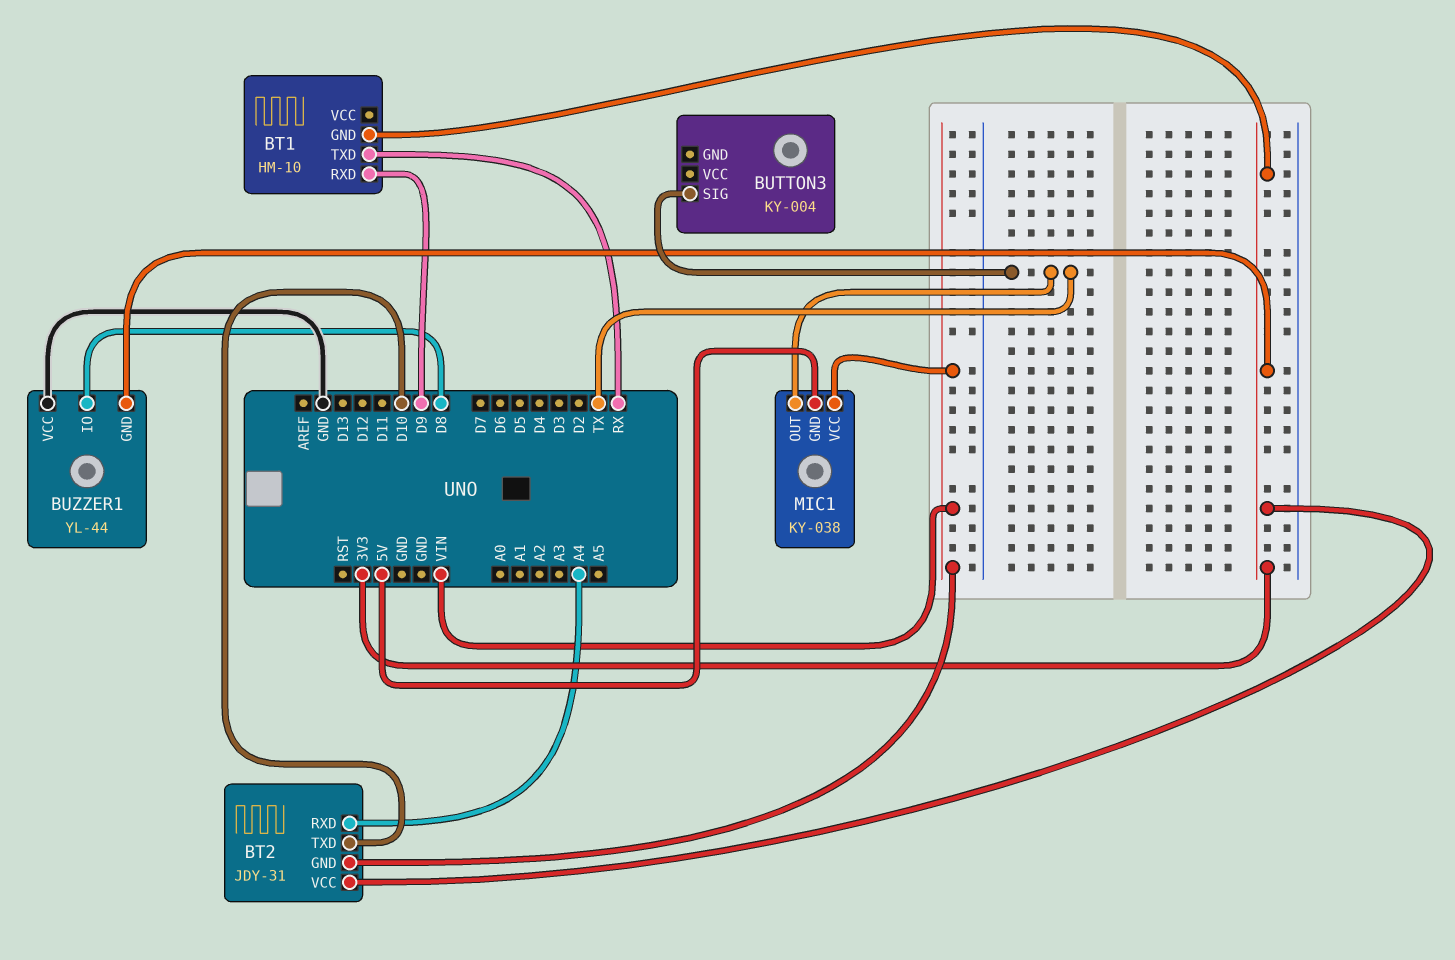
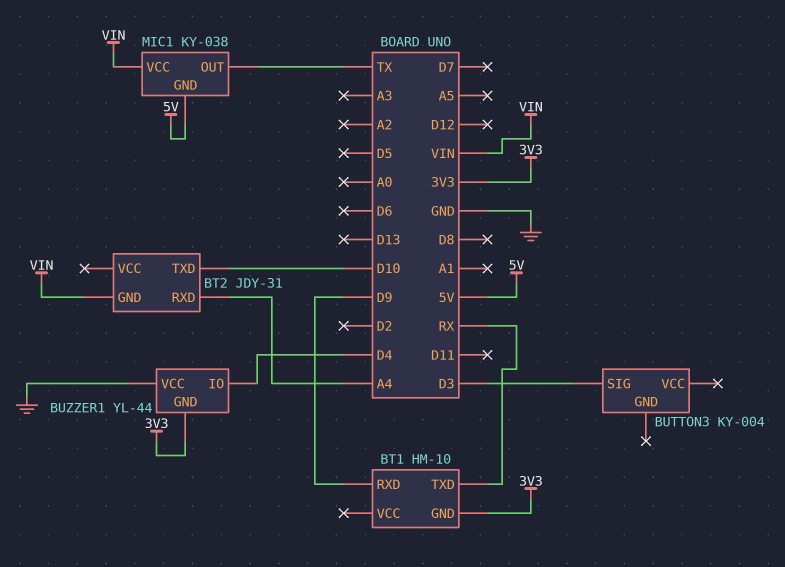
BT2 pin VCC: 3V3 -> none
BUTTON3 pin SIG: TX -> D3
BUZZER1 pin IO: D8 -> D4

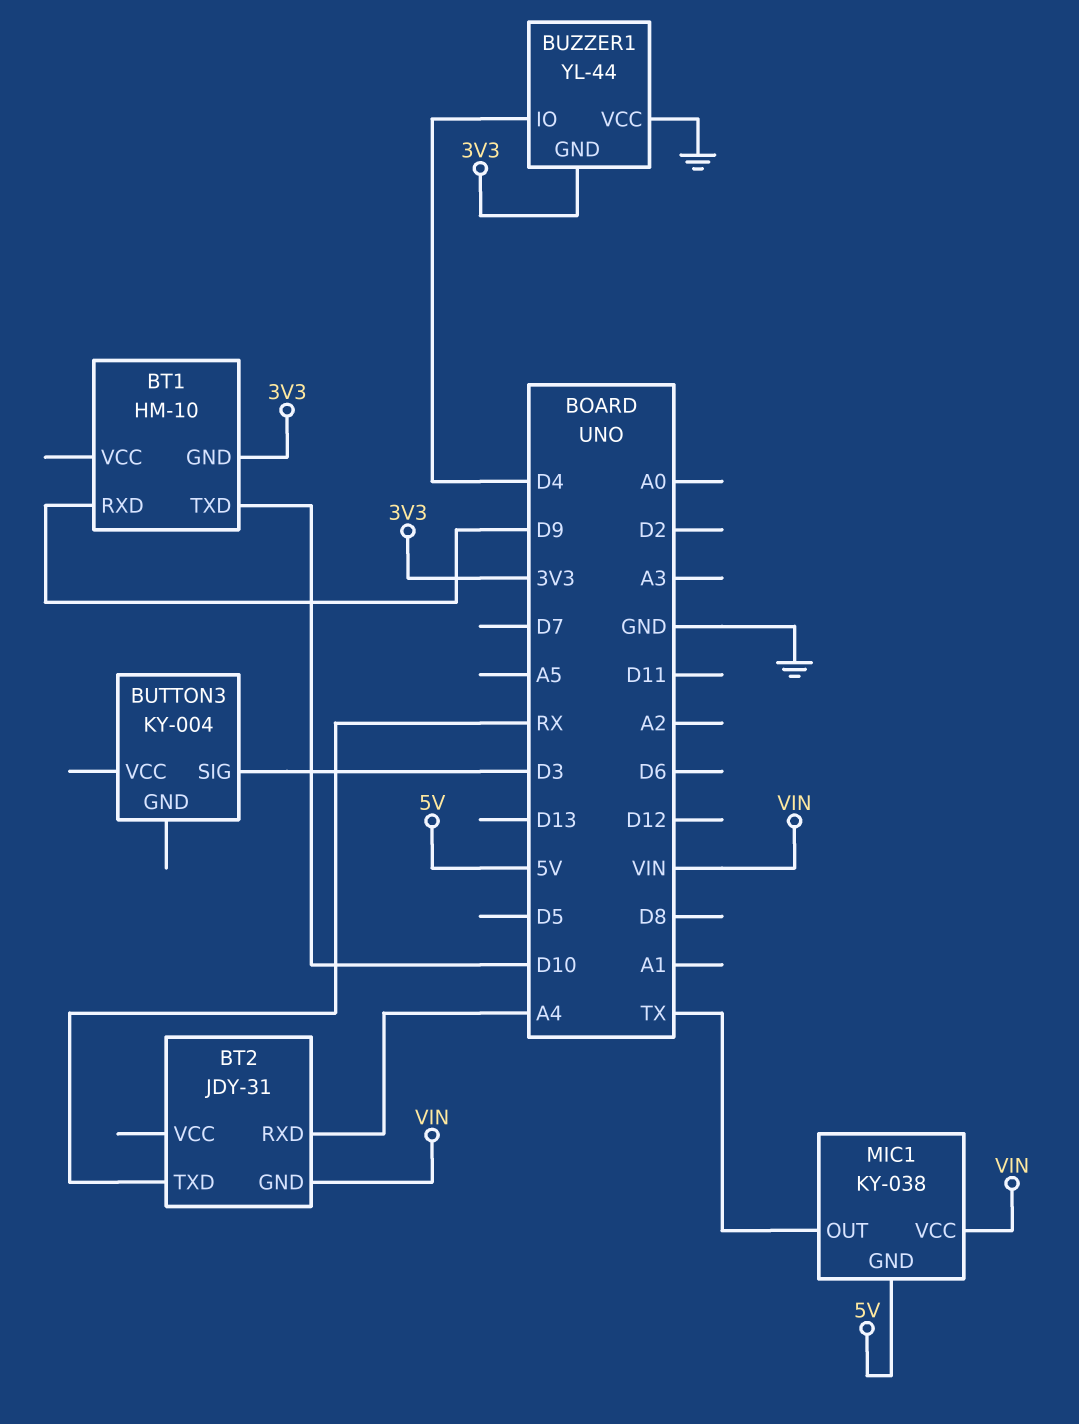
BT1 pin TXD: RX -> D10
BT2 pin TXD: D10 -> RX

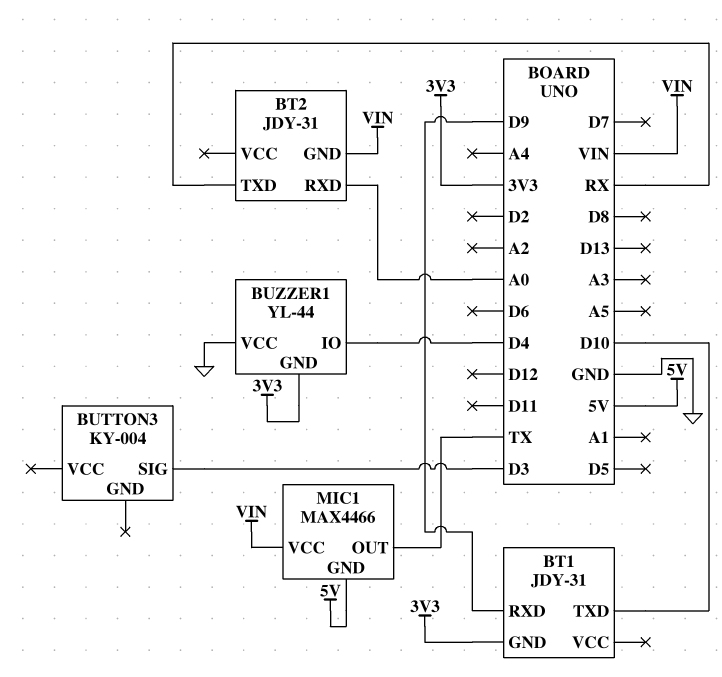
BT1: HM-10 -> JDY-31
BT2 pin RXD: A4 -> A0
MIC1: KY-038 -> MAX4466

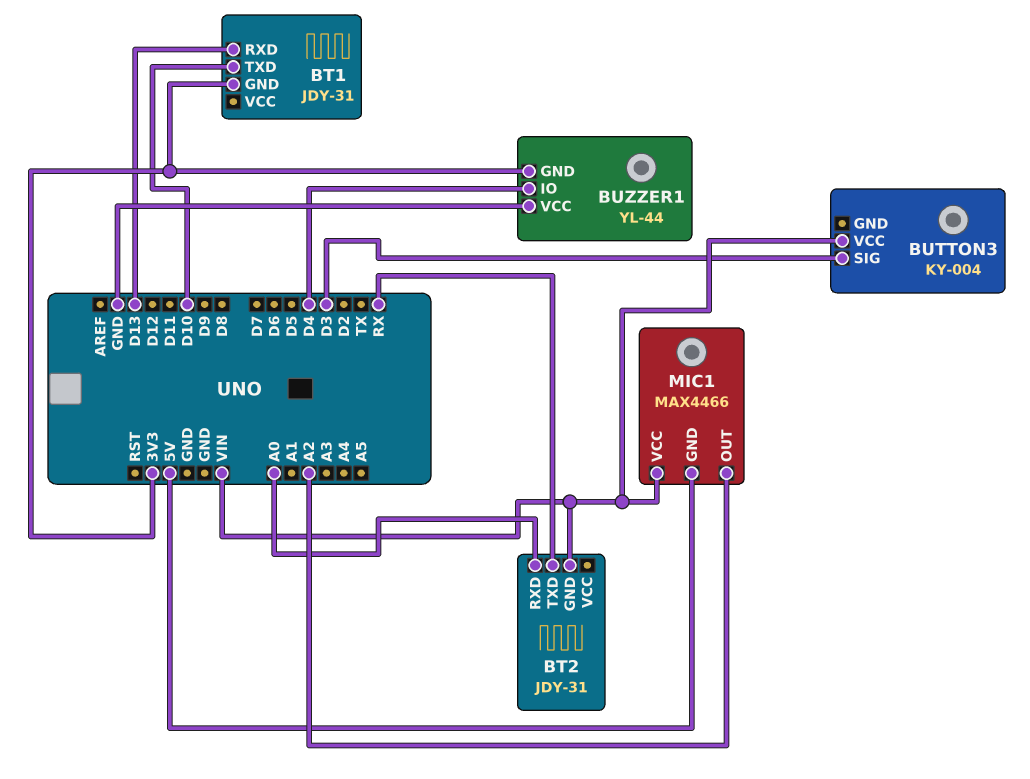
BT1 pin RXD: D9 -> D13
BUTTON3 pin VCC: none -> VIN
MIC1 pin OUT: TX -> A2

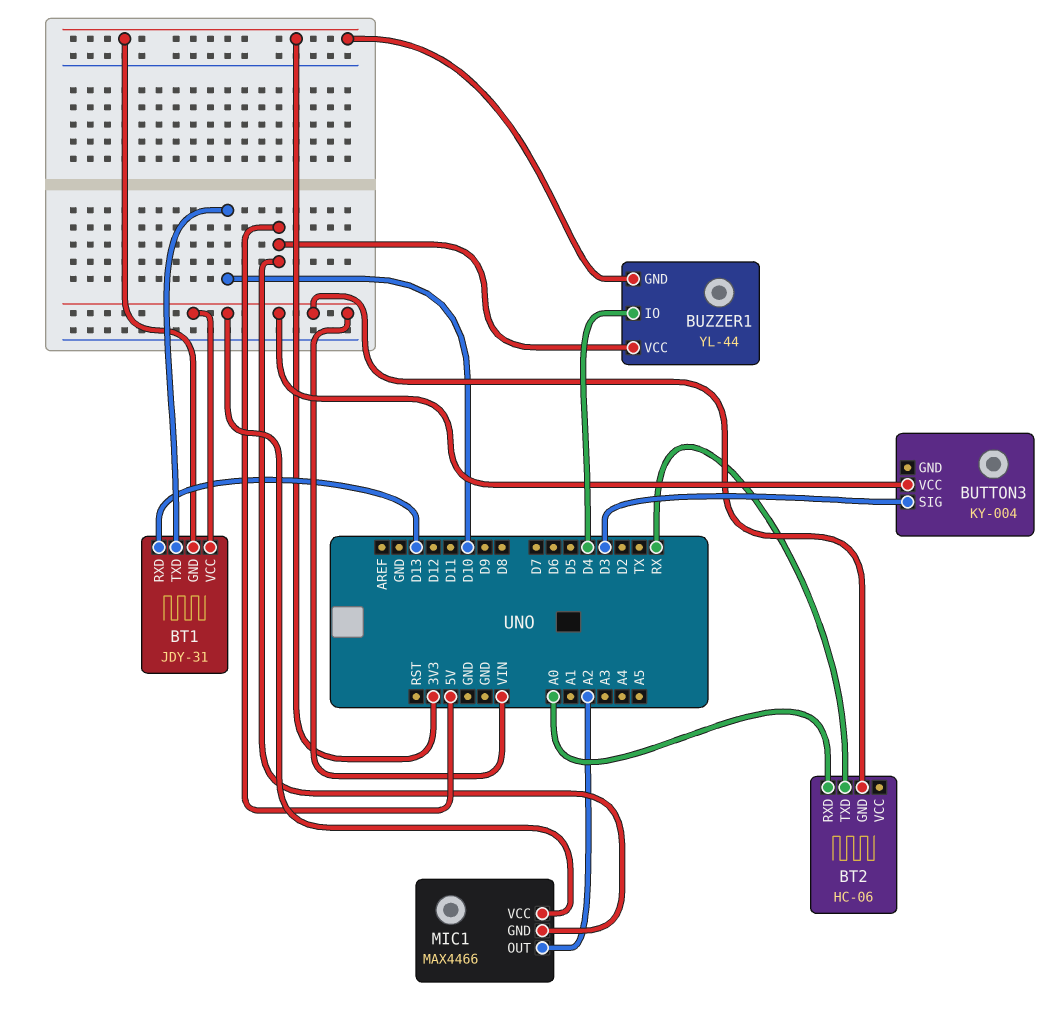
BT1 pin VCC: none -> VIN
BT2: JDY-31 -> HC-06
BUZZER1 pin VCC: GND -> 5V

